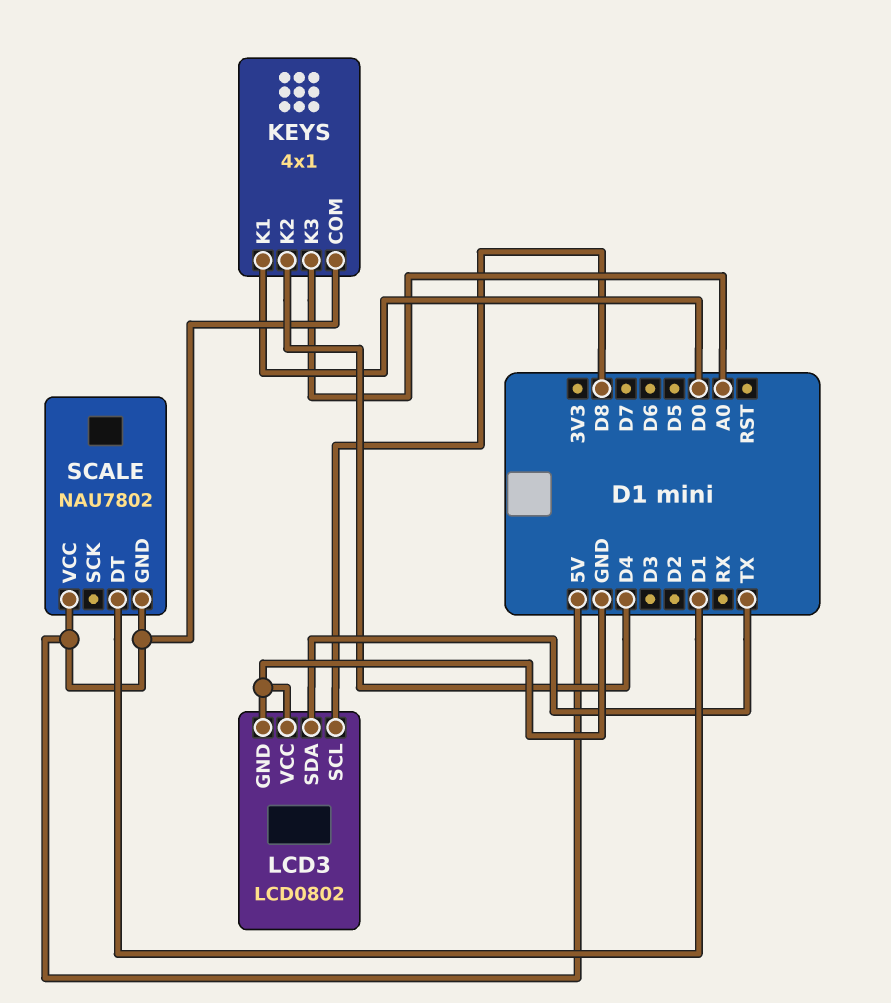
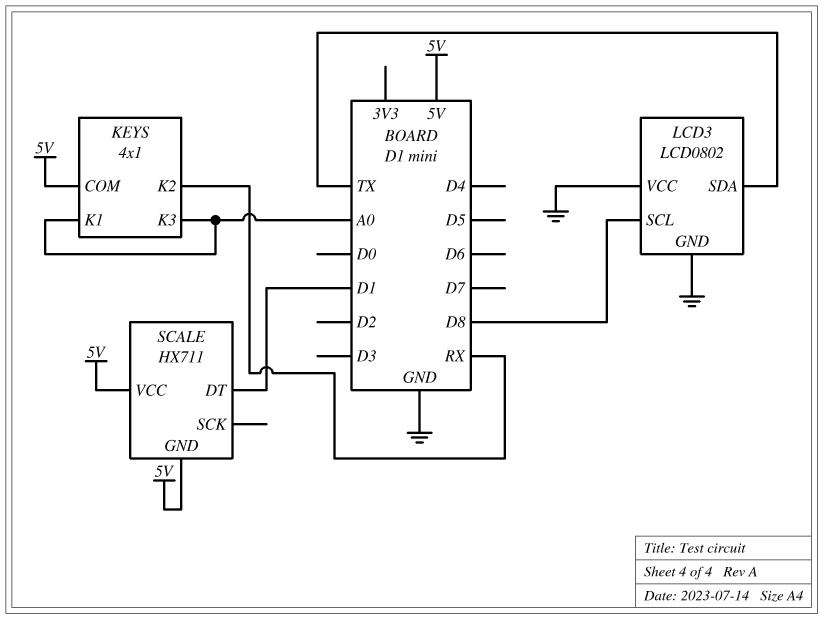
KEYS pin K1: D0 -> A0
KEYS pin K2: D4 -> RX
SCALE: NAU7802 -> HX711

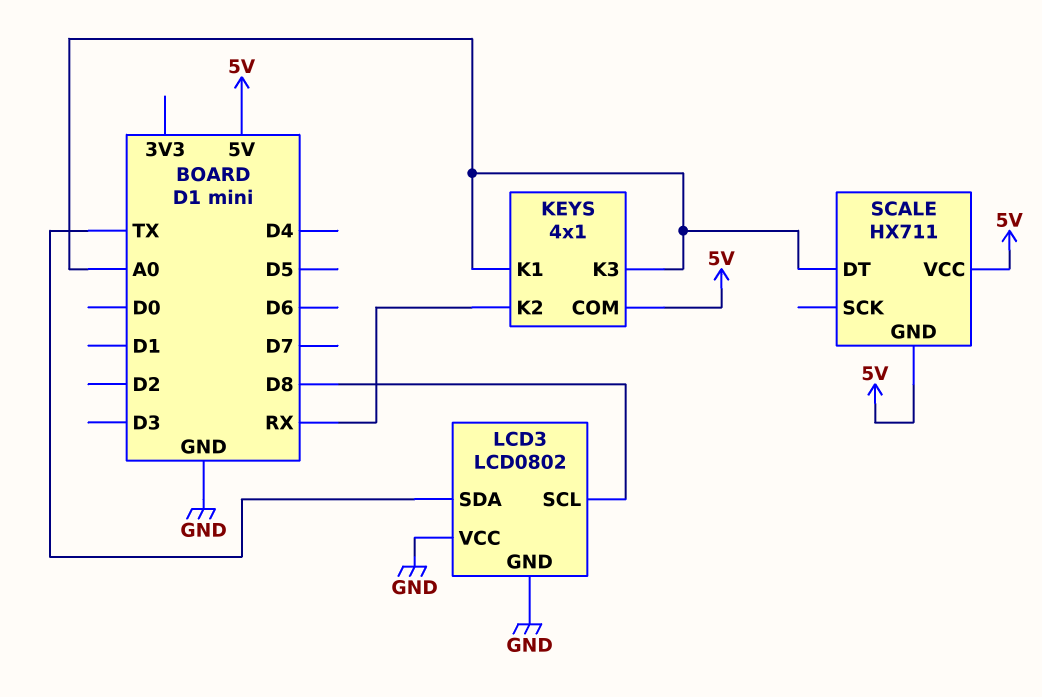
SCALE pin DT: D1 -> A0

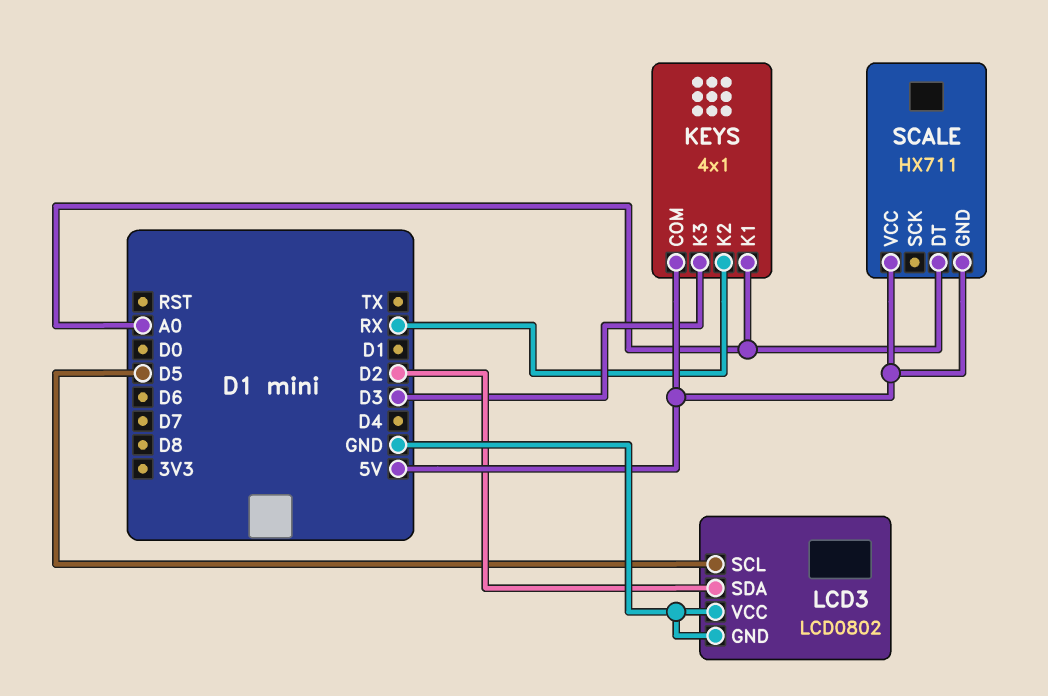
KEYS pin K3: A0 -> D3
LCD3 pin SCL: D8 -> D5
LCD3 pin SDA: TX -> D2

